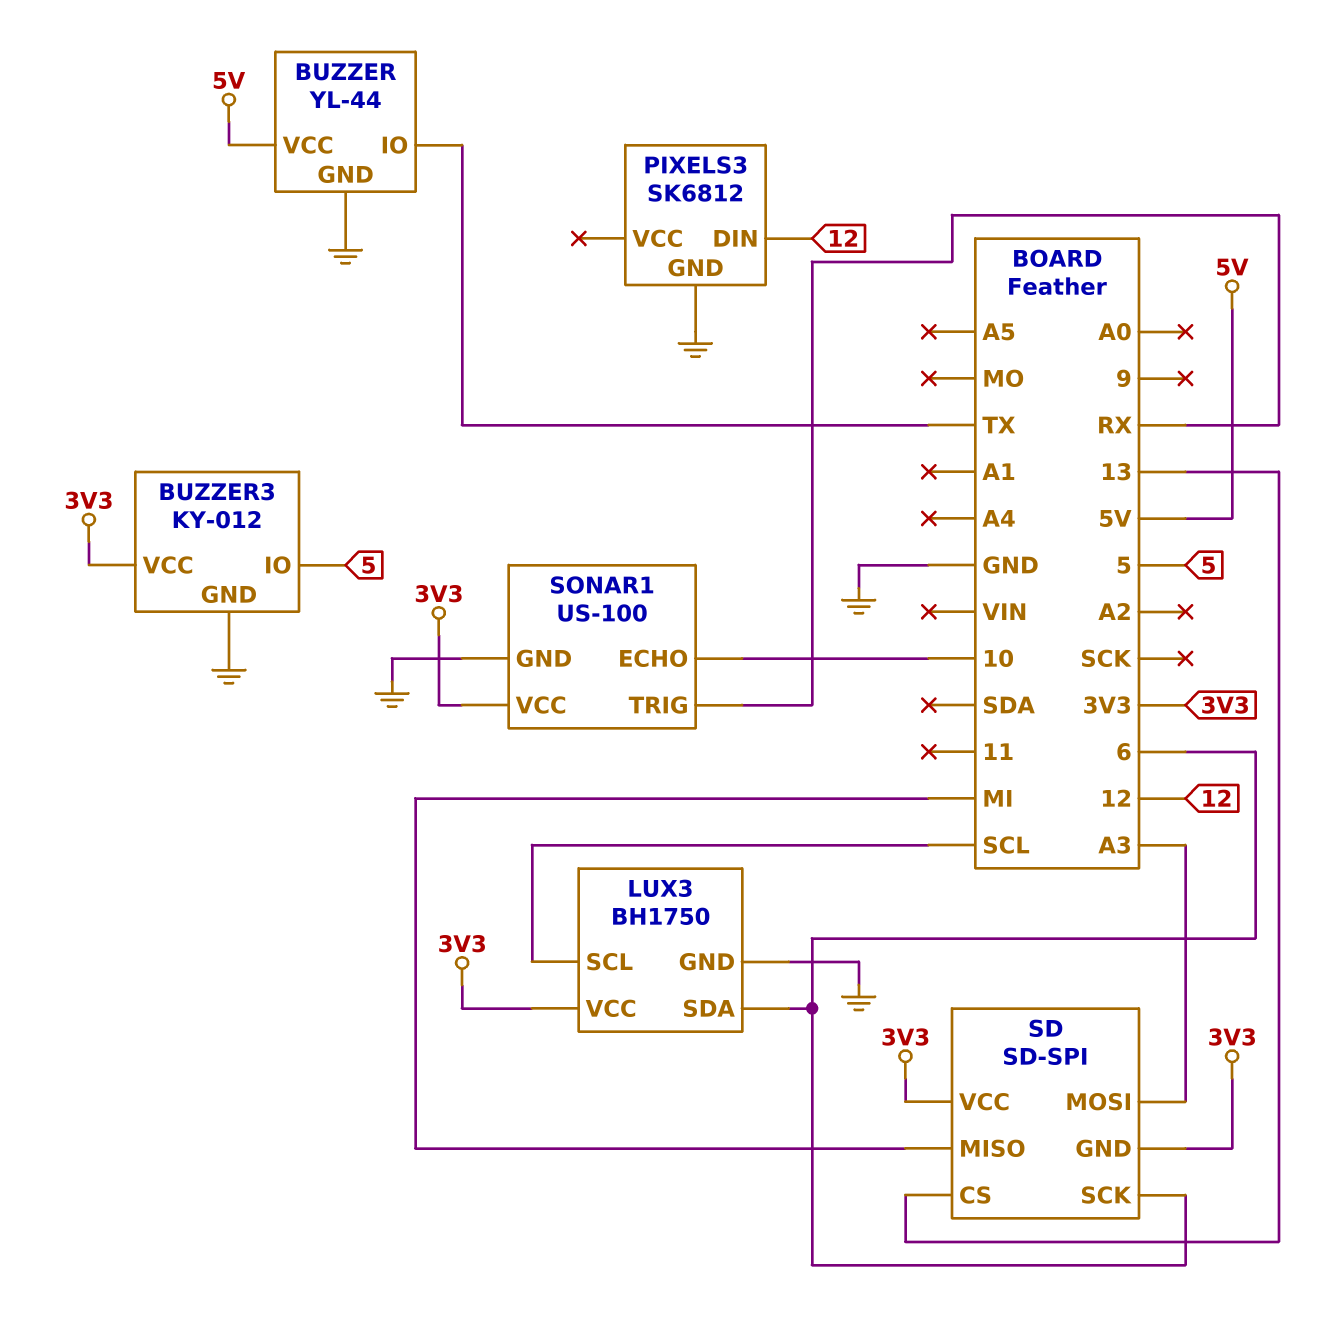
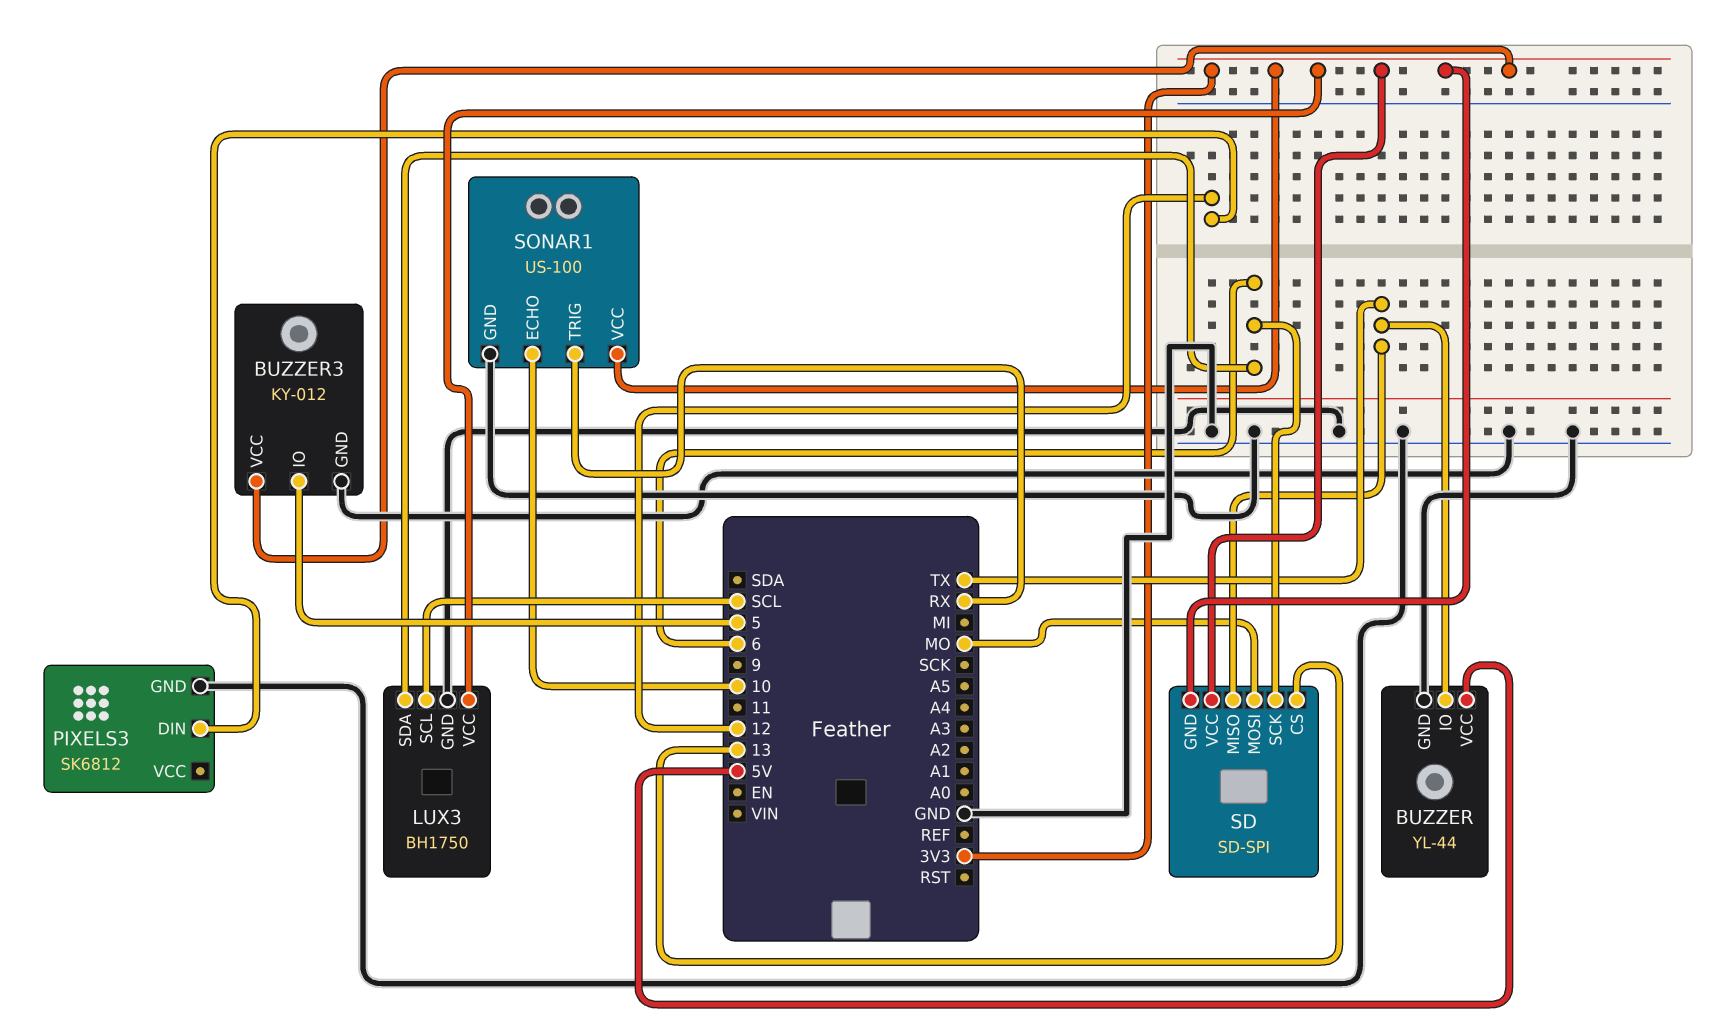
SD pin MISO: MI -> TX
SD pin MOSI: A3 -> MO

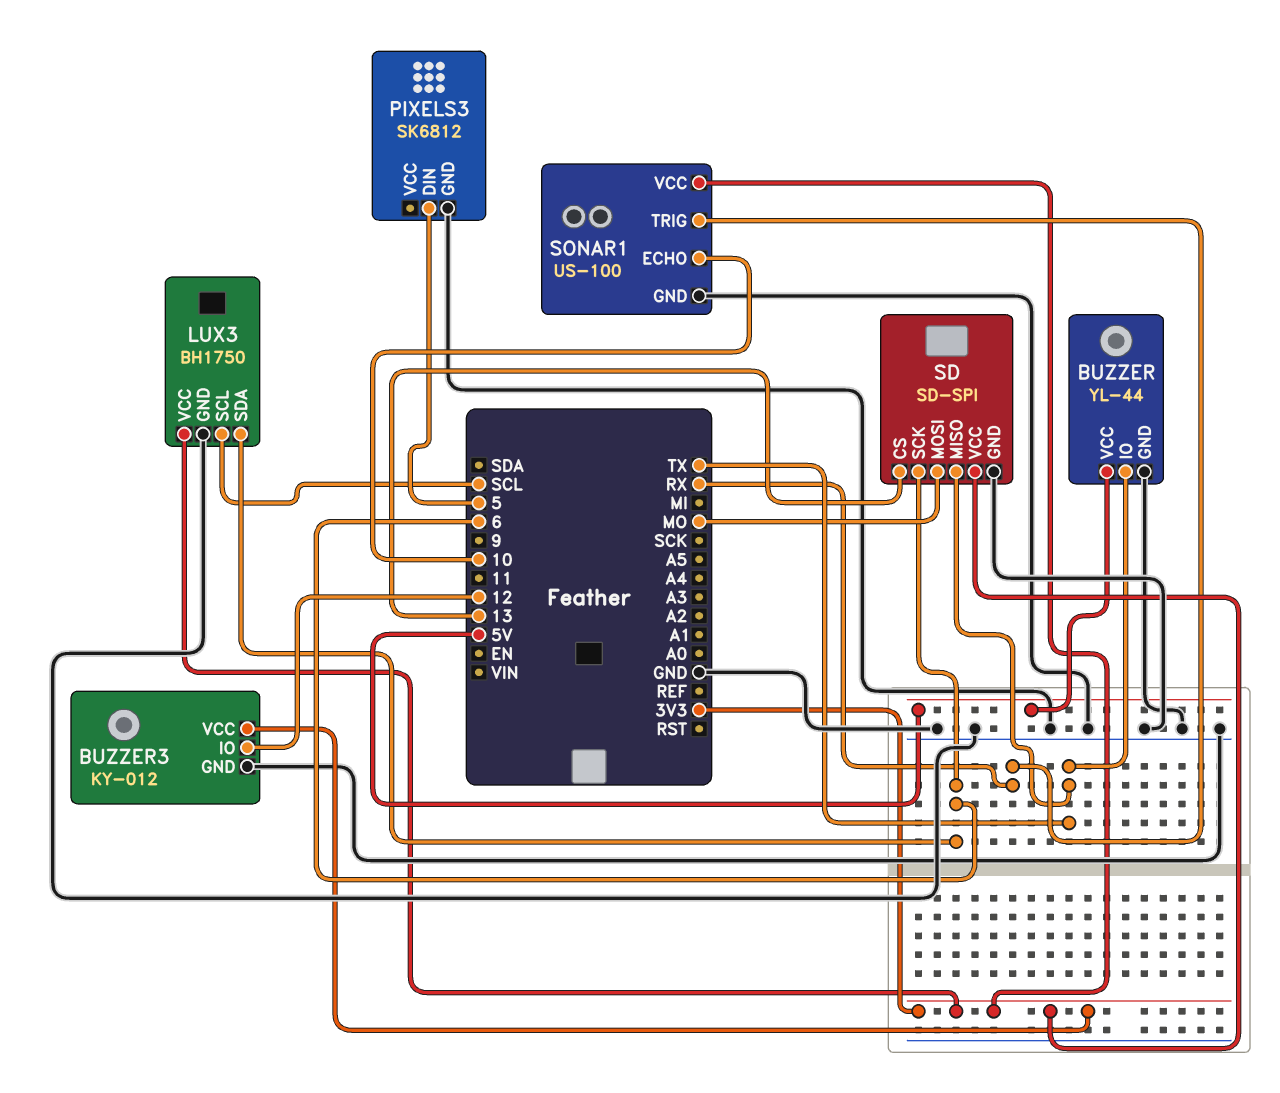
BUZZER3 pin IO: 5 -> 12
PIXELS3 pin DIN: 12 -> 5
SD pin GND: 3V3 -> GND

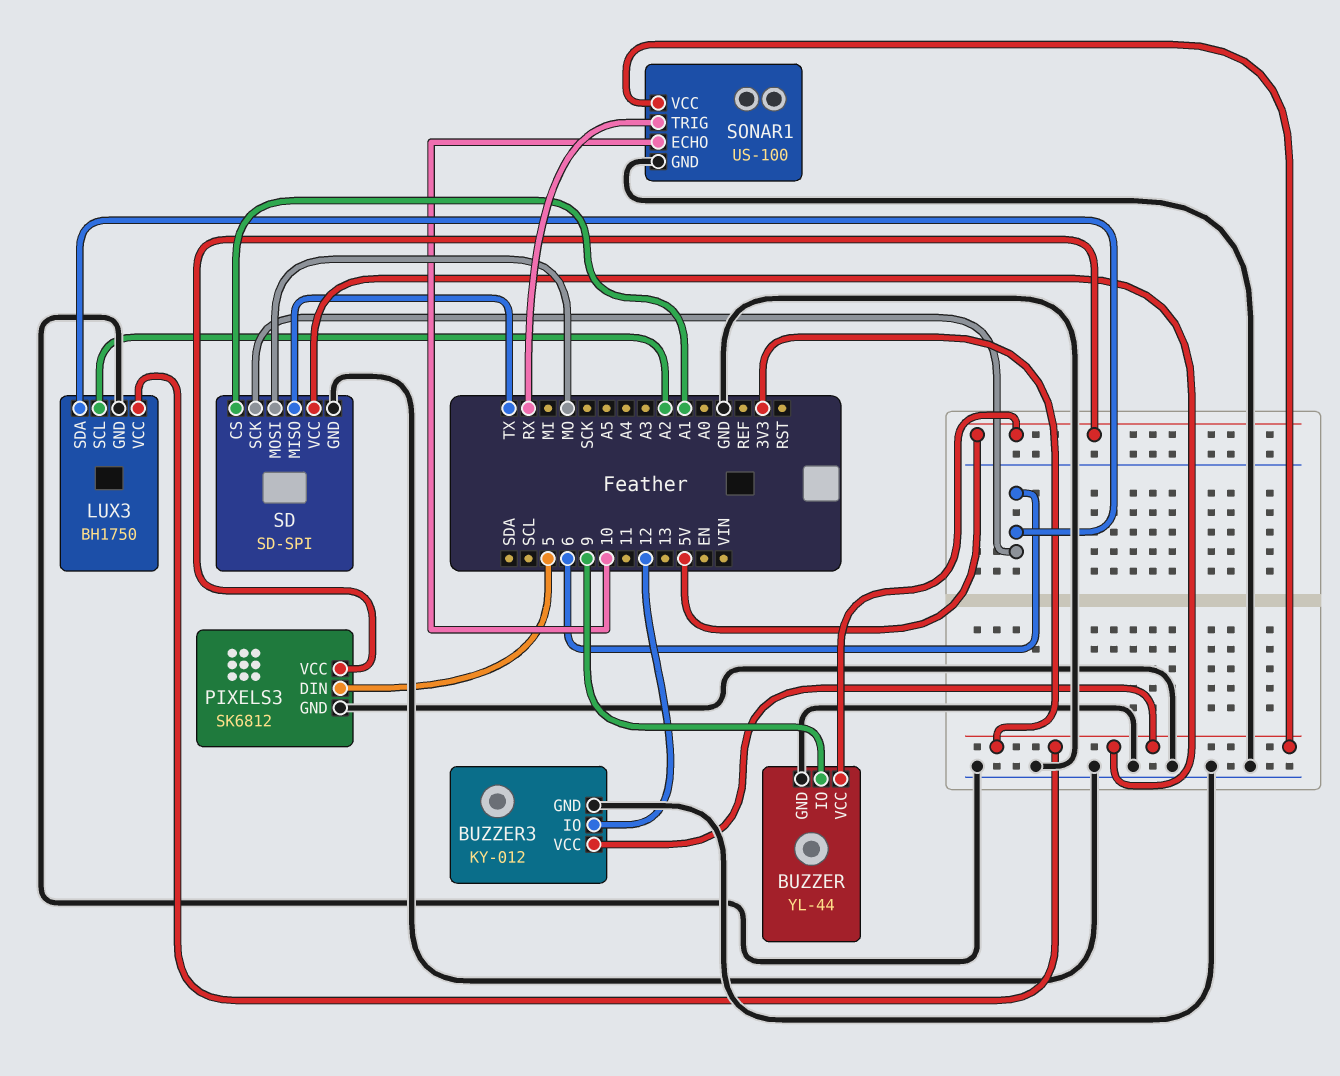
BUZZER pin IO: TX -> 9
LUX3 pin SCL: SCL -> A2
PIXELS3 pin VCC: none -> 5V
SD pin CS: 13 -> A1

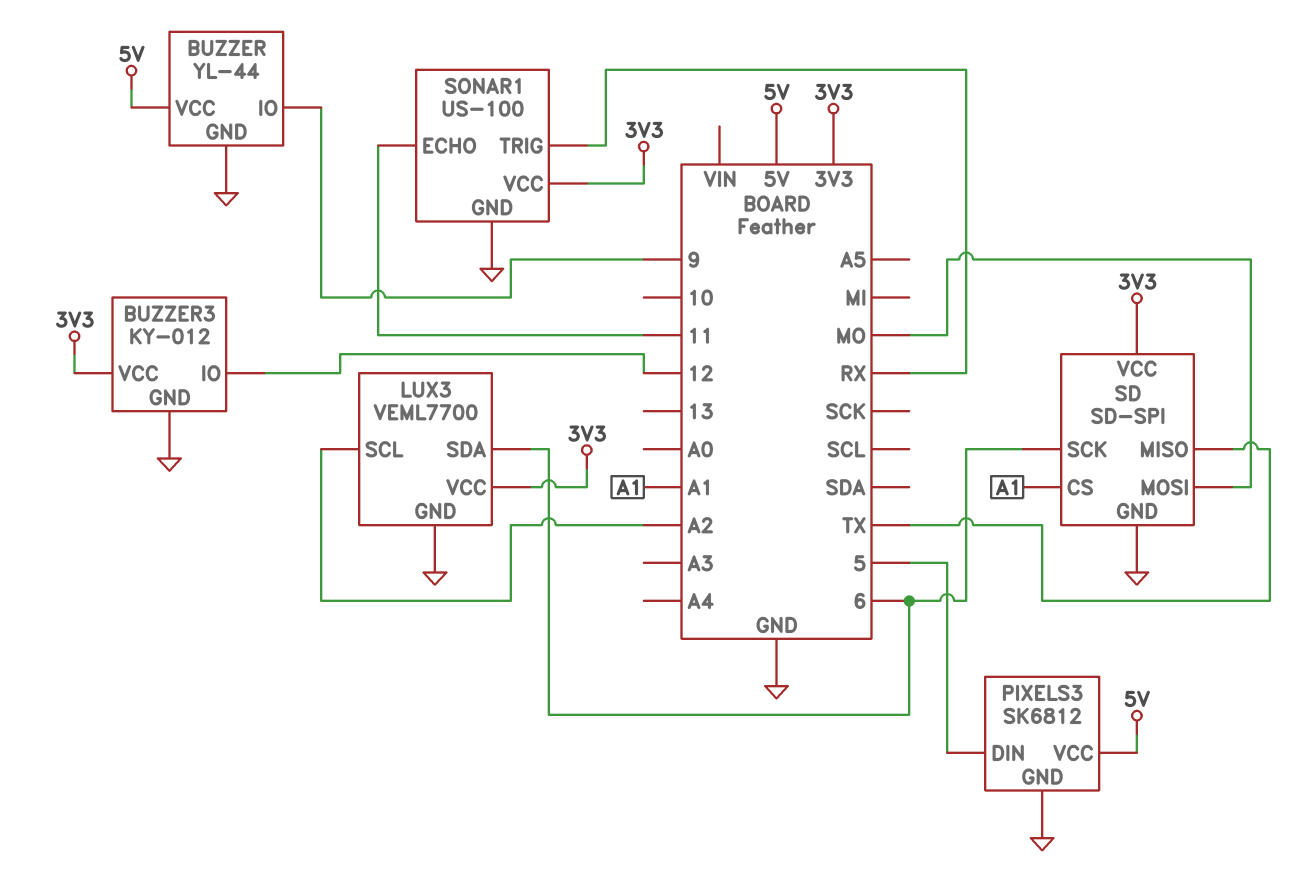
LUX3: BH1750 -> VEML7700
SONAR1 pin ECHO: 10 -> 11

